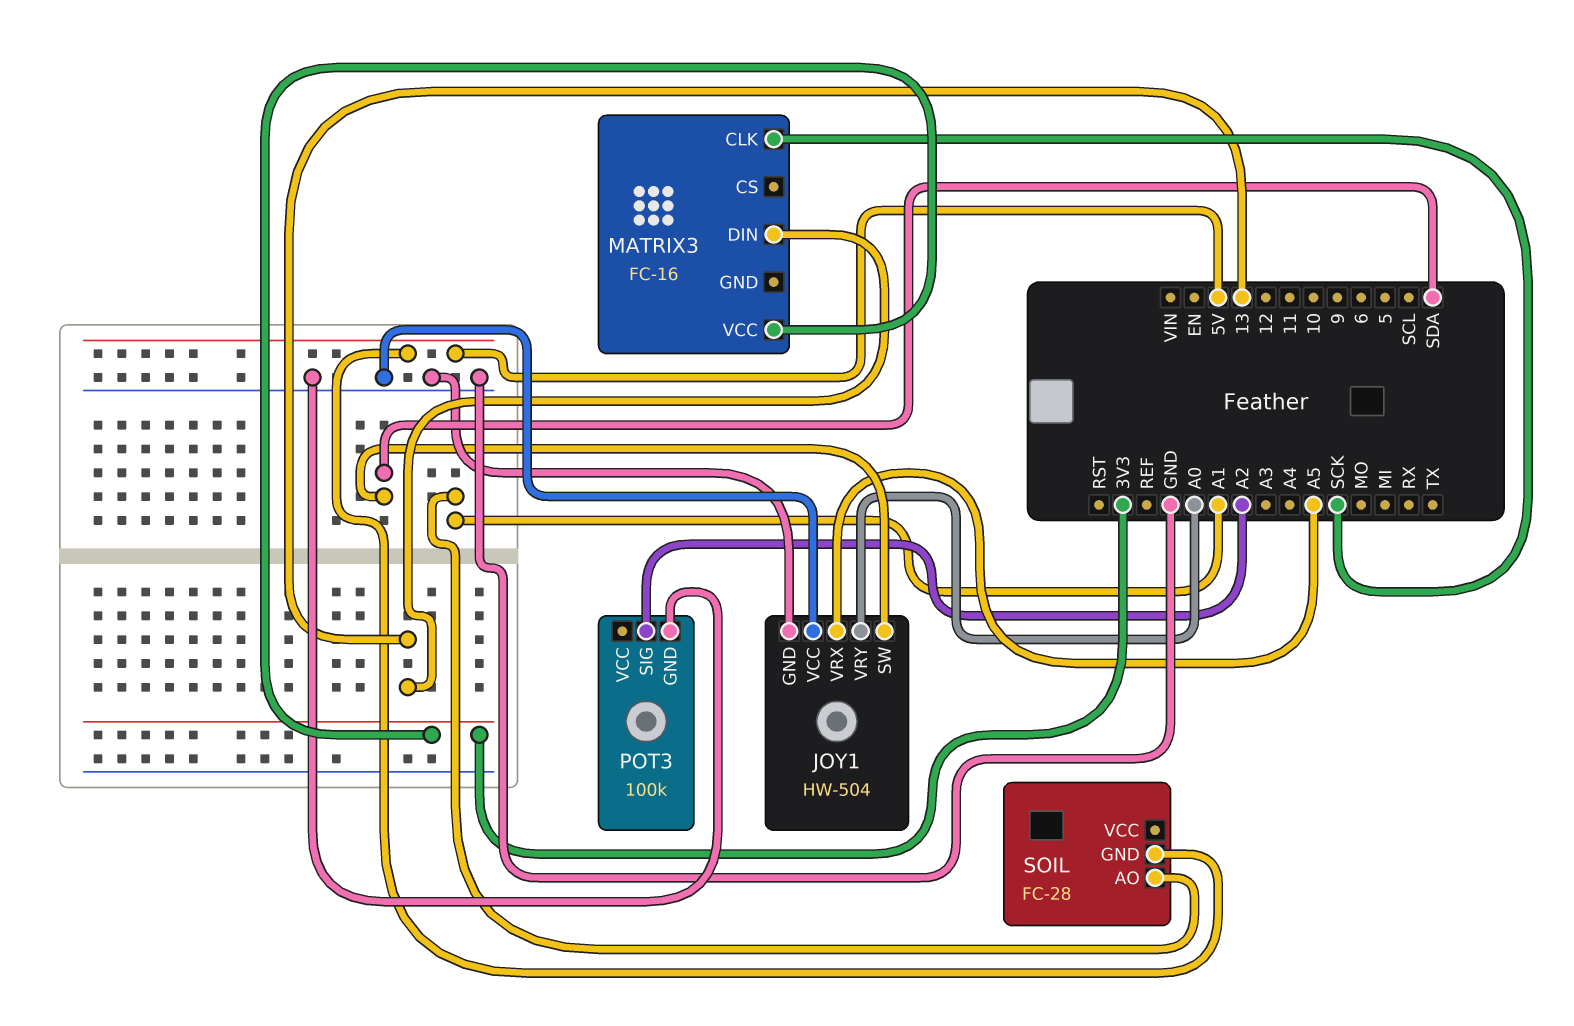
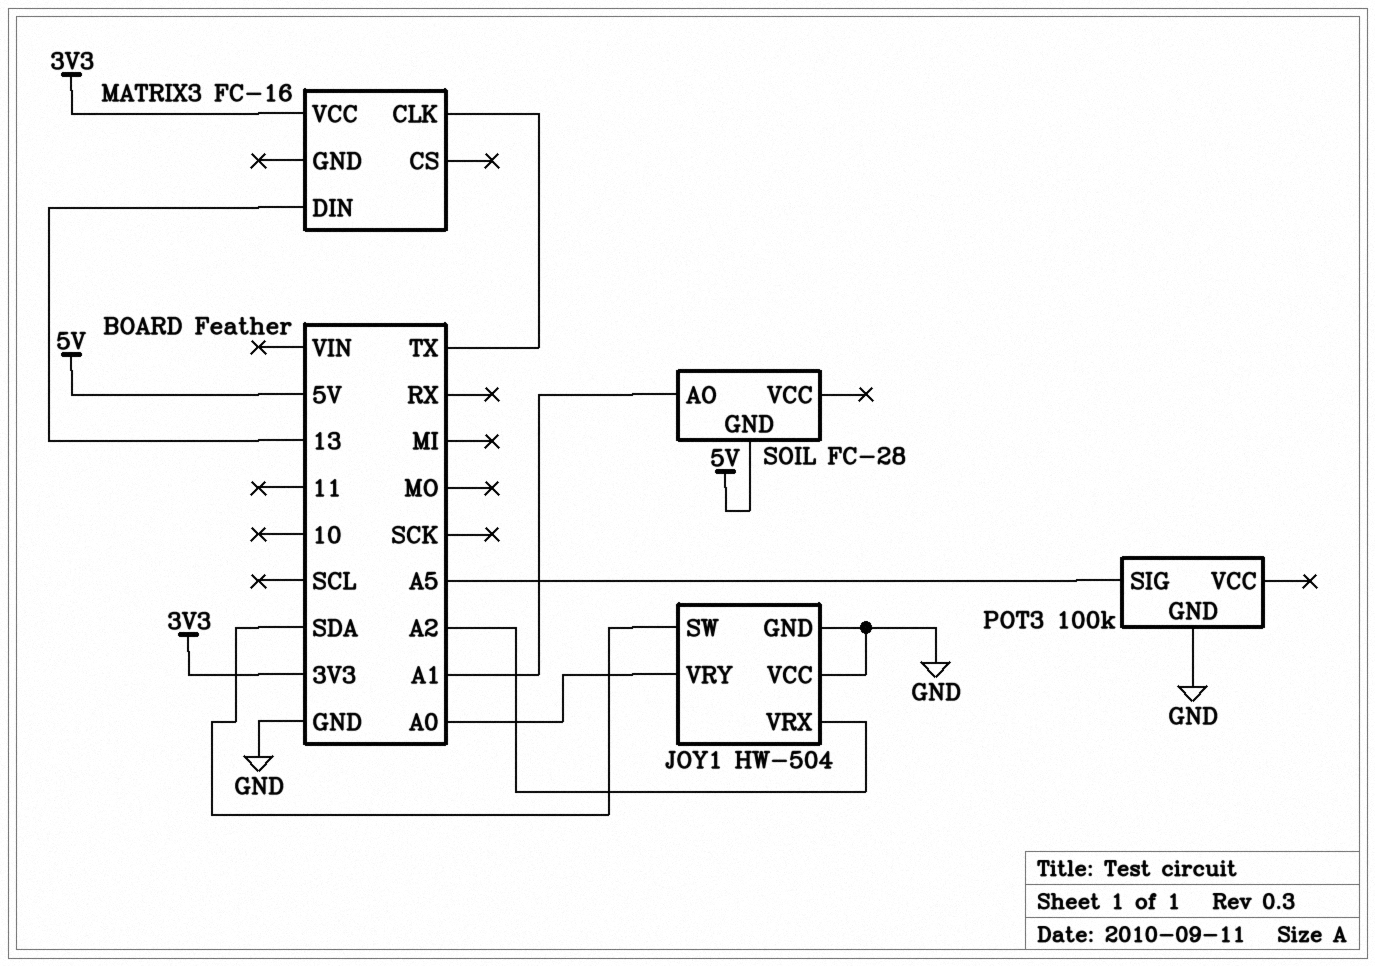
JOY1 pin VRX: A5 -> A2
MATRIX3 pin CLK: SCK -> TX
POT3 pin SIG: A2 -> A5

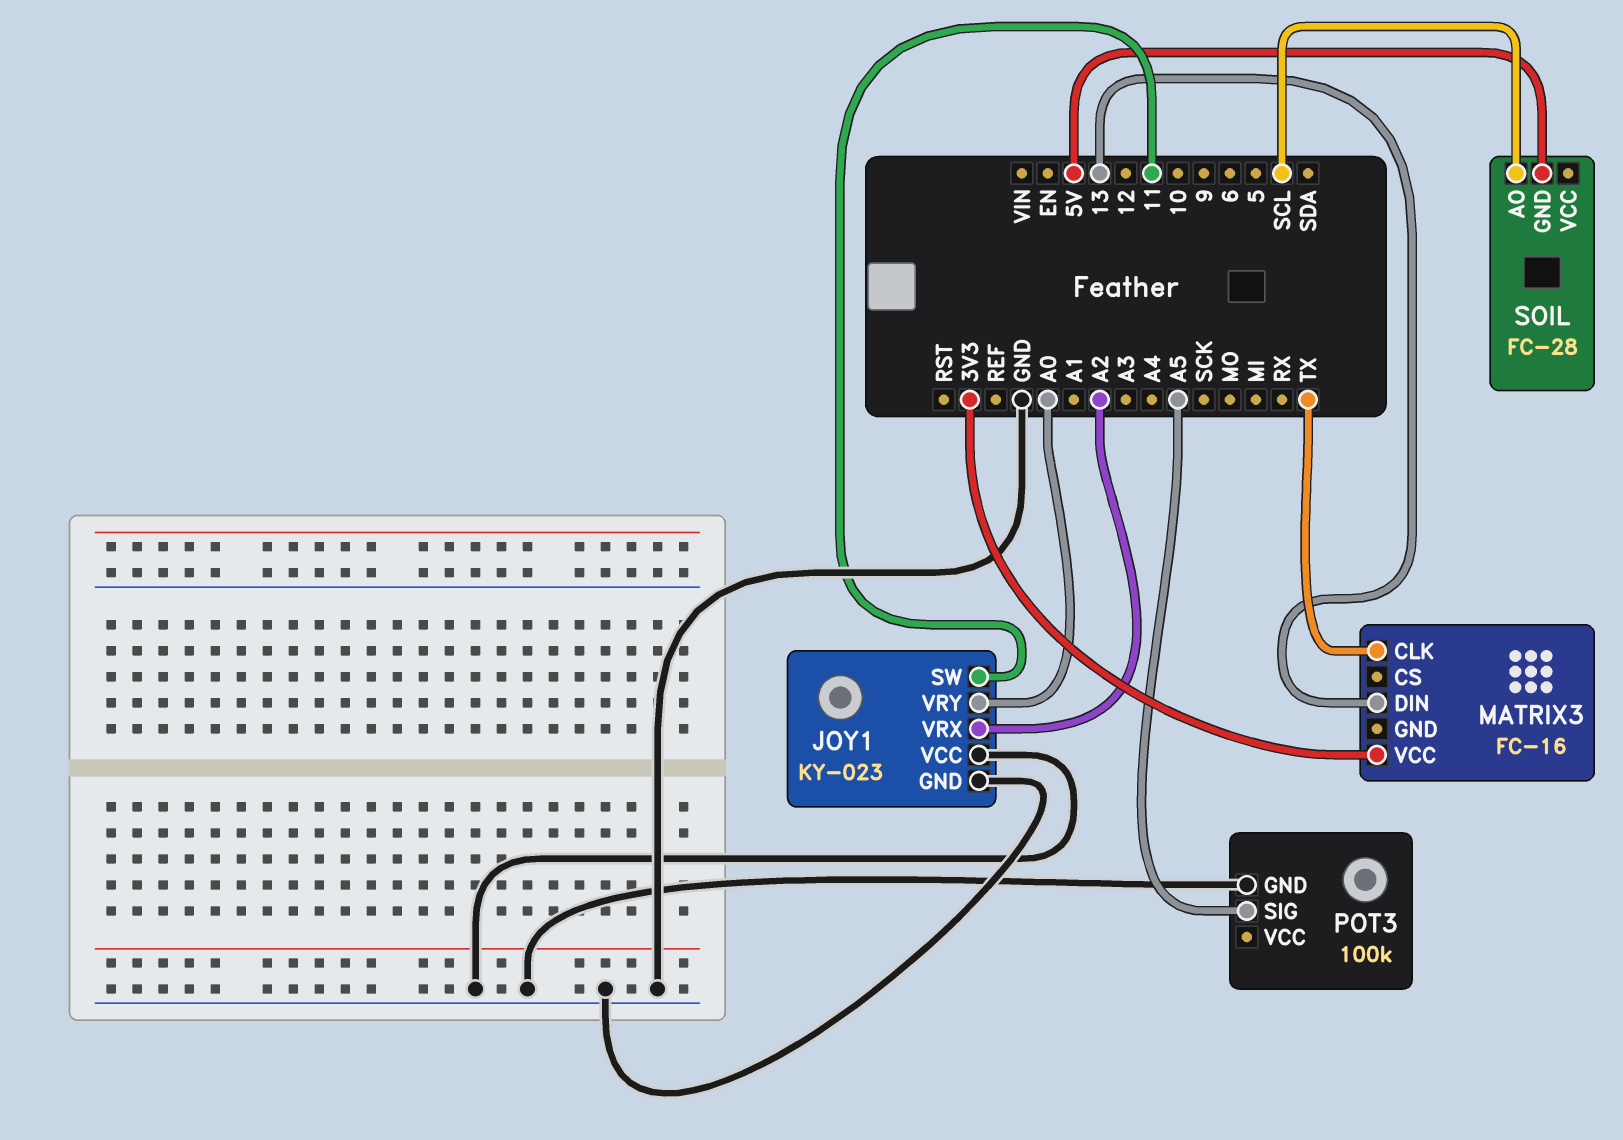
JOY1: HW-504 -> KY-023
JOY1 pin SW: SDA -> 11
SOIL pin AO: A1 -> SCL

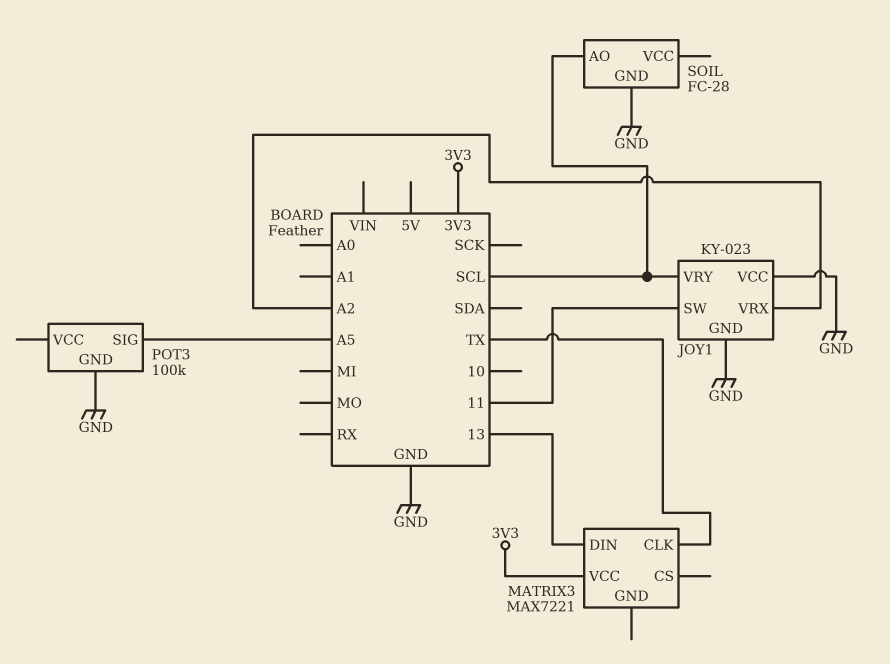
JOY1 pin VRY: A0 -> SCL
MATRIX3: FC-16 -> MAX7221
SOIL pin GND: 5V -> GND

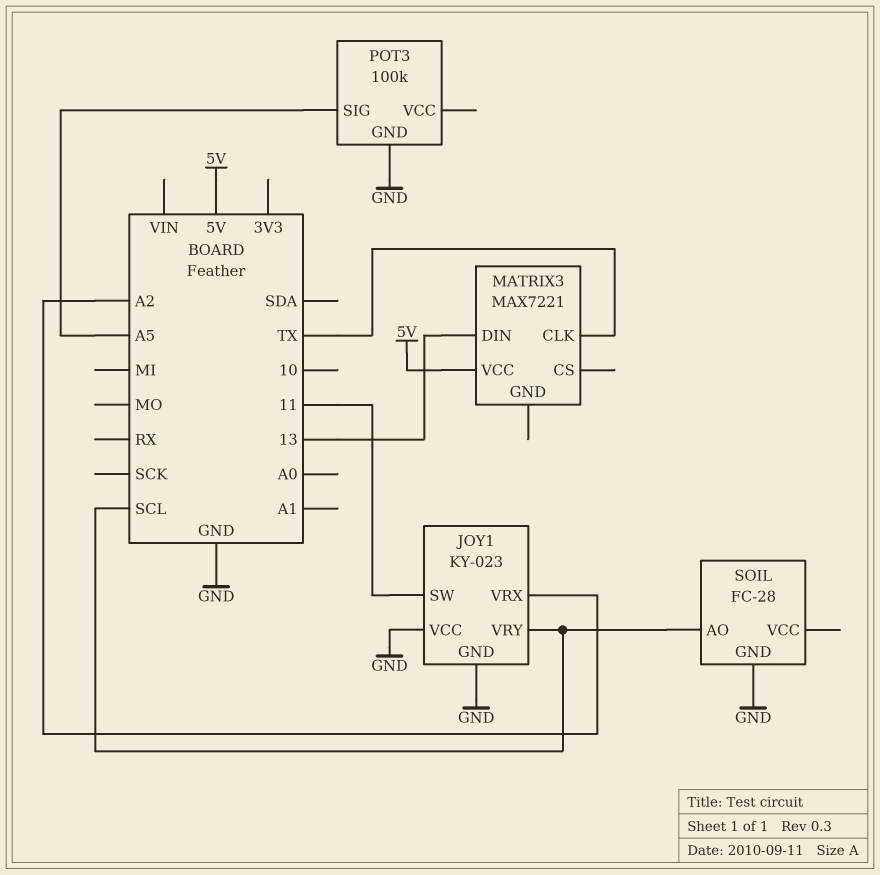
MATRIX3 pin VCC: 3V3 -> 5V

